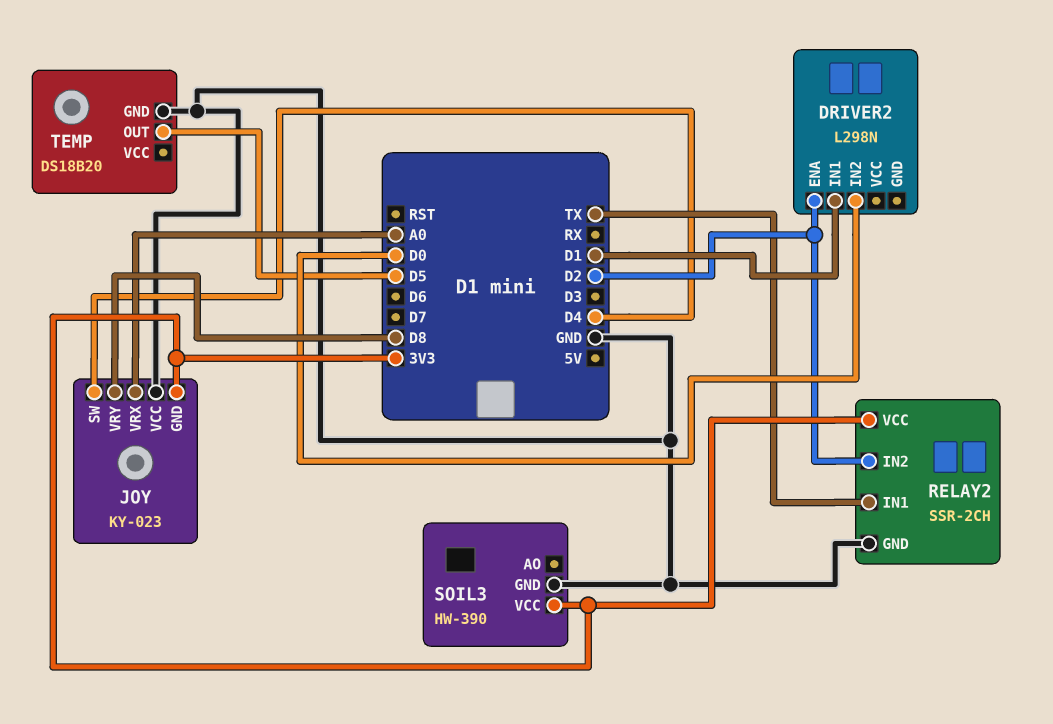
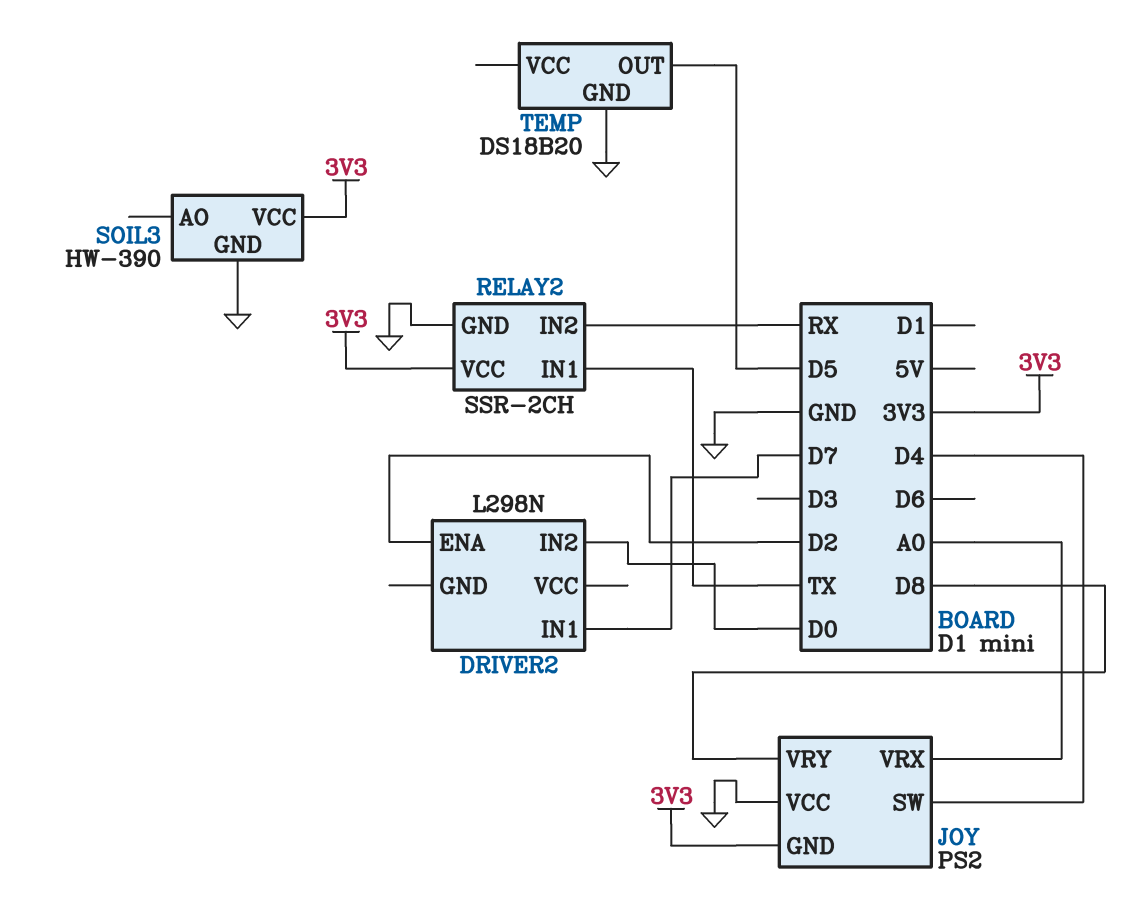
DRIVER2 pin IN1: D1 -> D7
JOY: KY-023 -> PS2
RELAY2 pin IN2: D2 -> RX

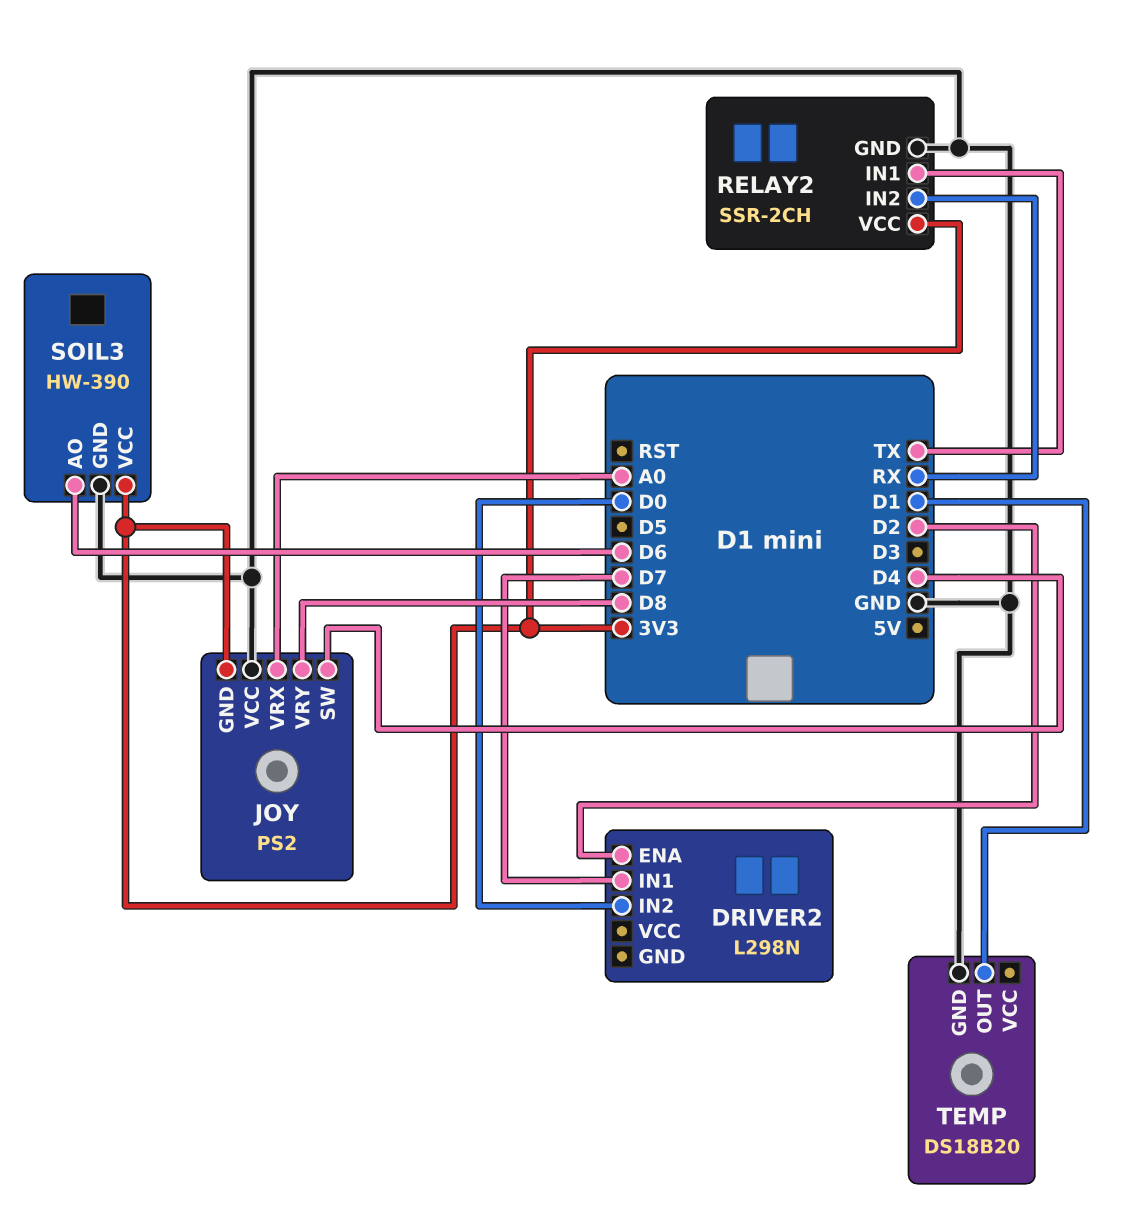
SOIL3 pin AO: none -> D6
TEMP pin OUT: D5 -> D1

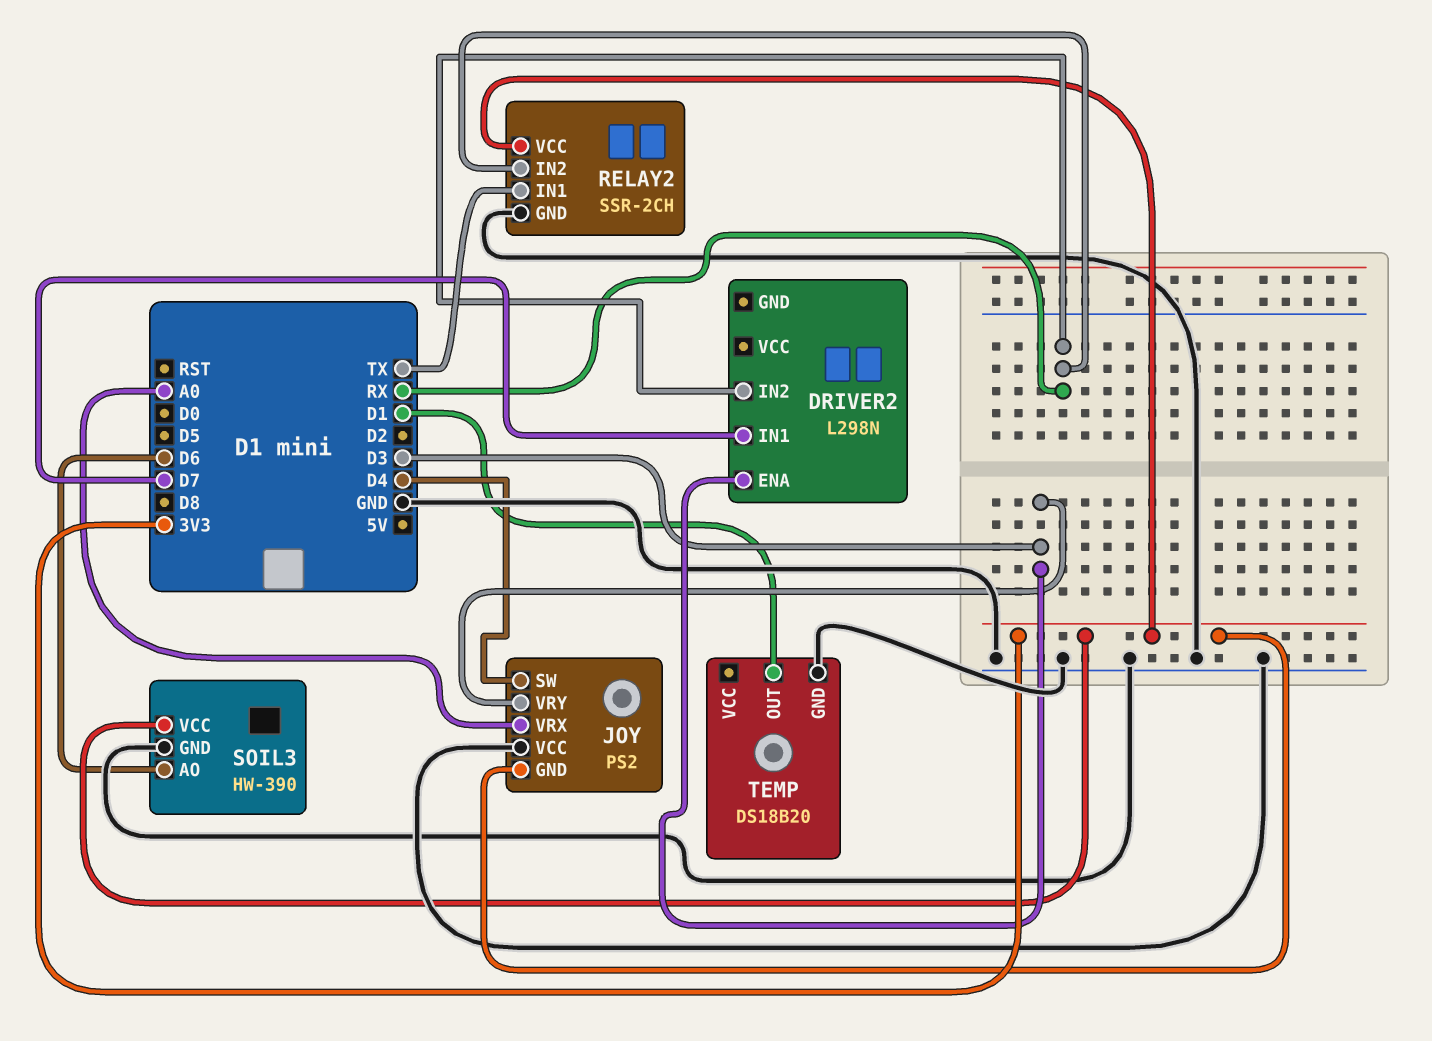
DRIVER2 pin ENA: D2 -> D3
DRIVER2 pin IN2: D0 -> RX
JOY pin VRY: D8 -> D3

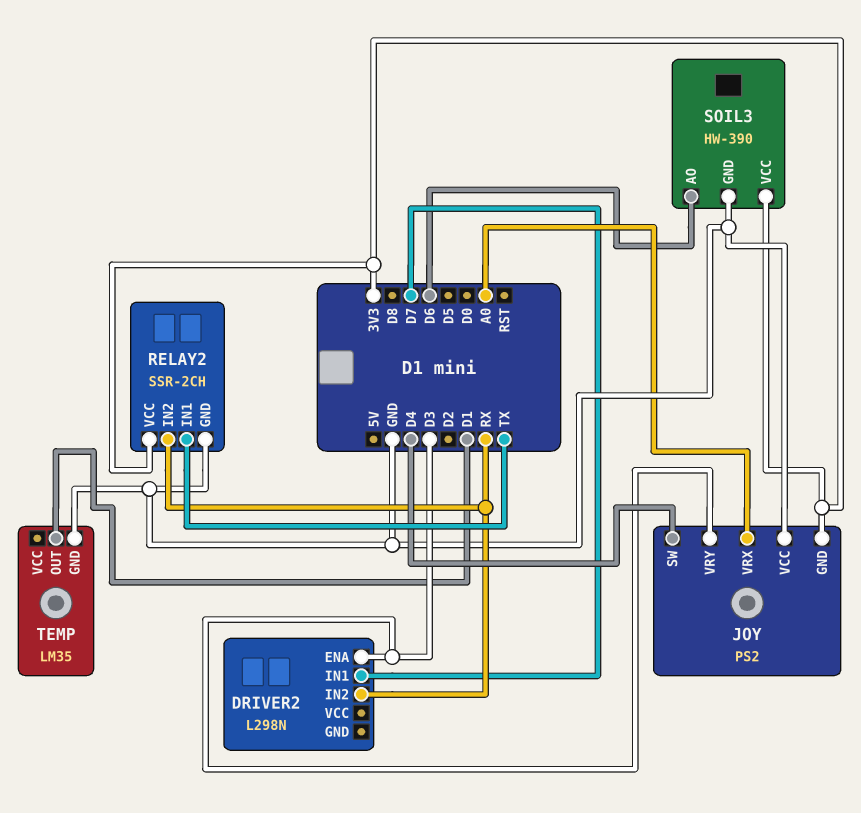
TEMP: DS18B20 -> LM35

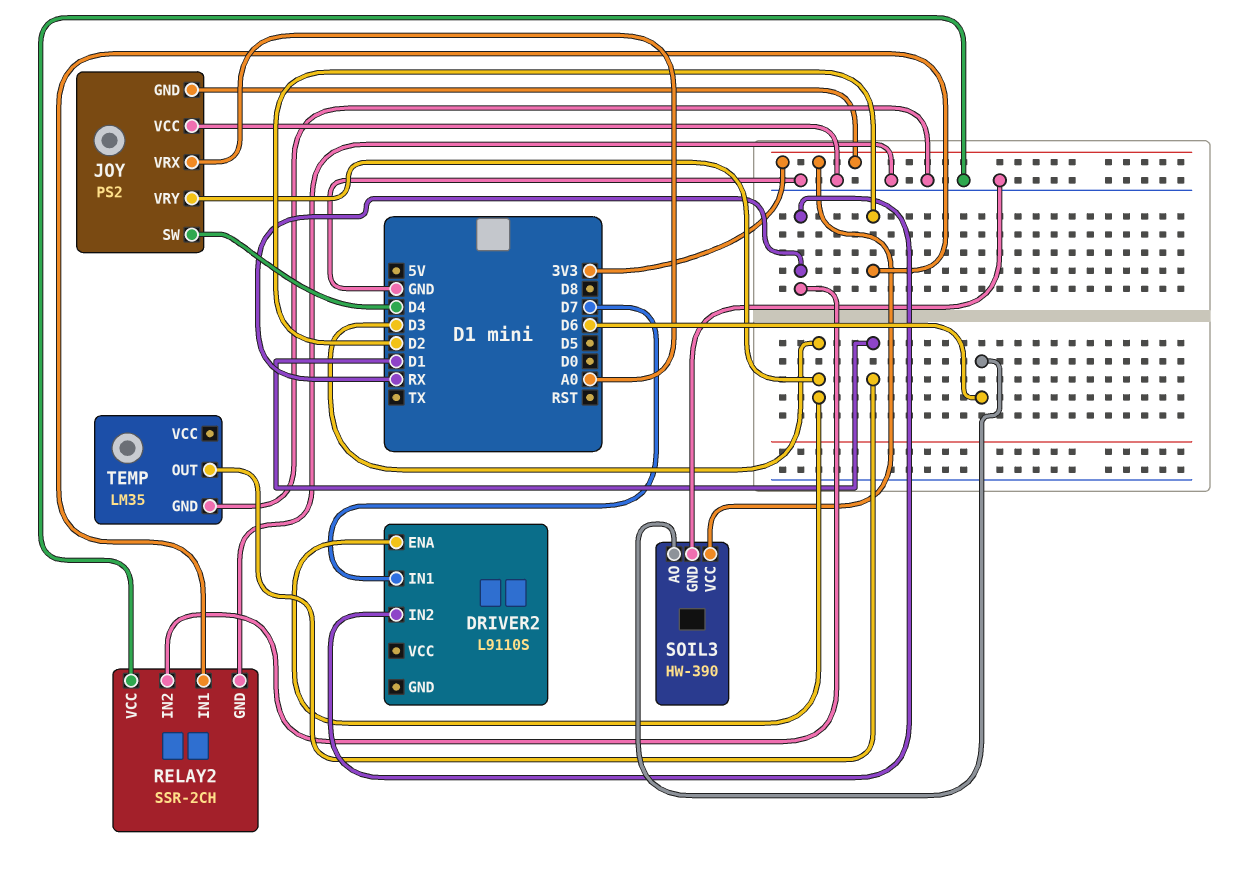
DRIVER2: L298N -> L9110S
RELAY2 pin IN1: TX -> D2
RELAY2 pin VCC: 3V3 -> GND

